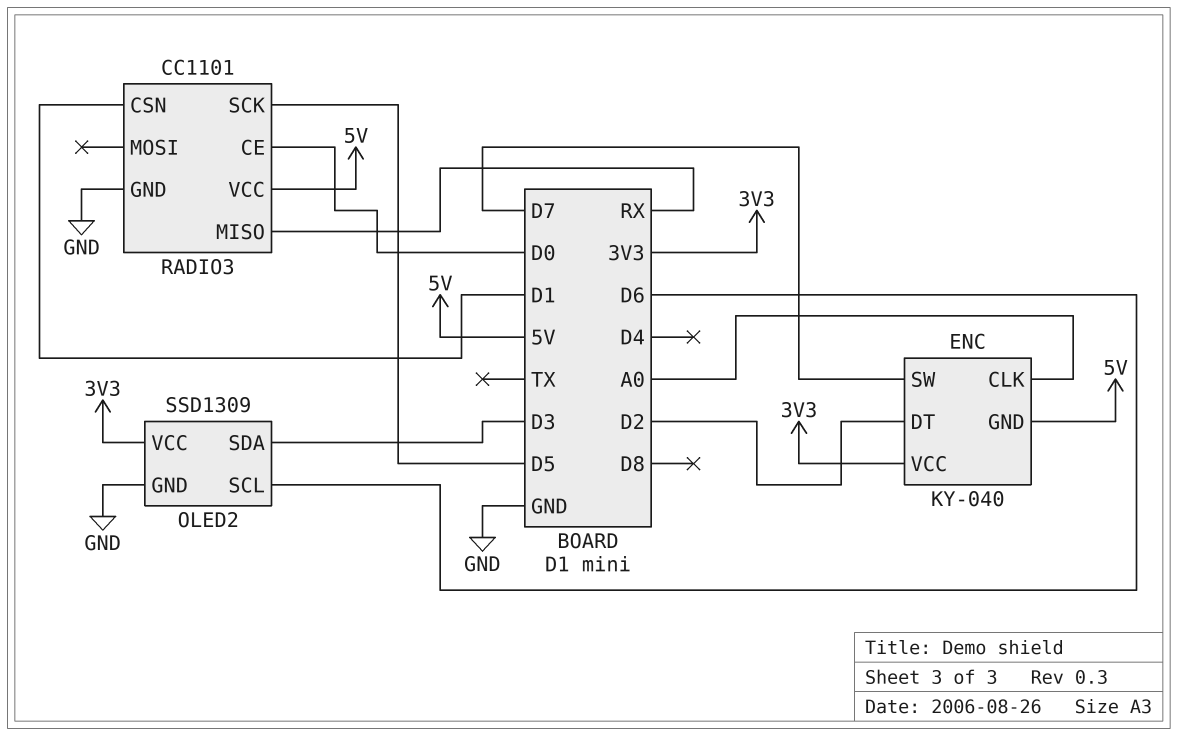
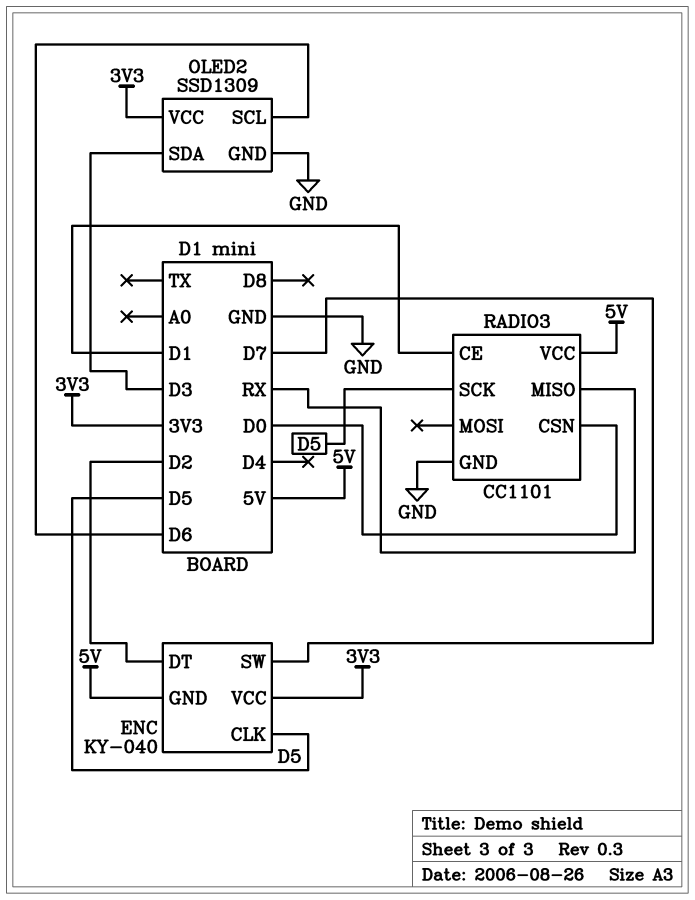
ENC pin CLK: A0 -> D5
RADIO3 pin CE: D0 -> D1
RADIO3 pin CSN: D1 -> D0

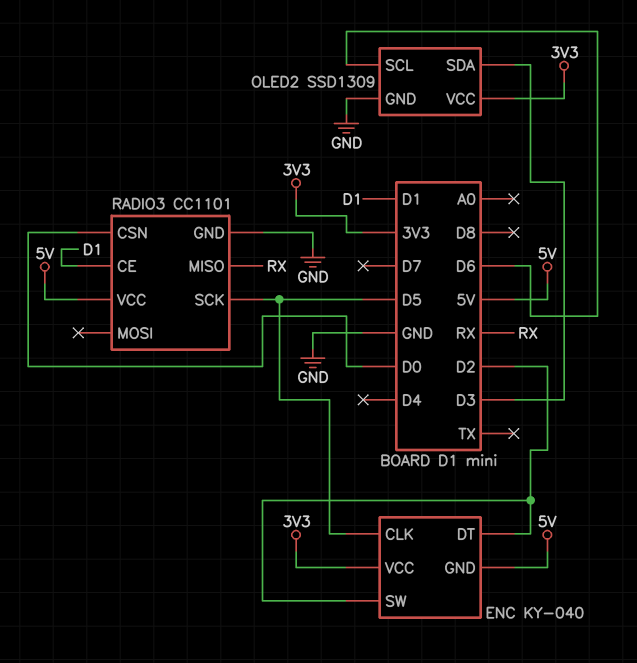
ENC pin SW: D7 -> D2

